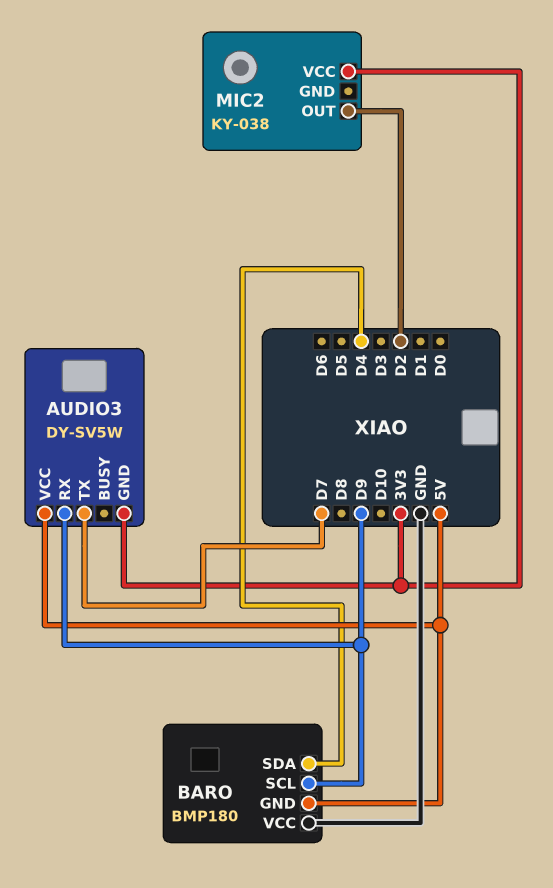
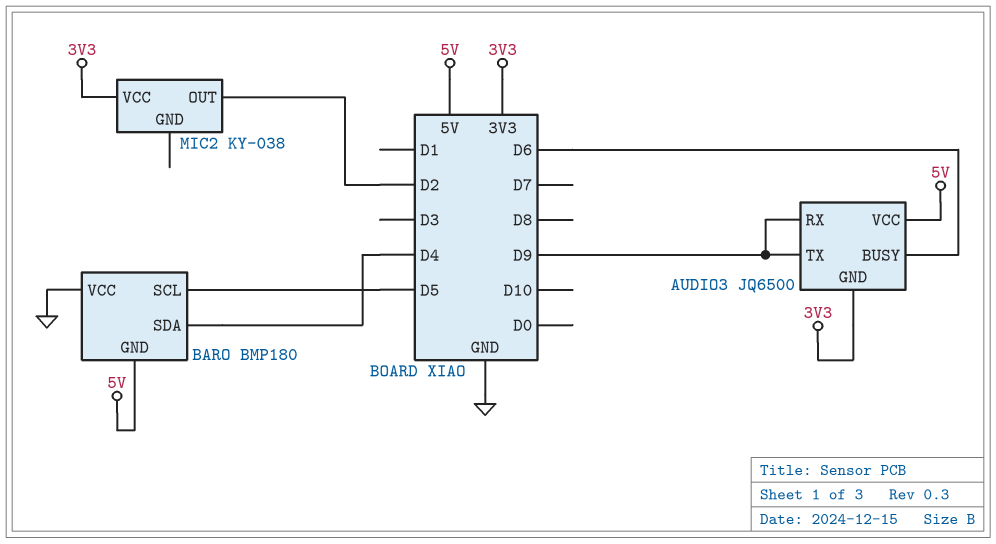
AUDIO3: DY-SV5W -> JQ6500
AUDIO3 pin BUSY: none -> D6
AUDIO3 pin TX: D7 -> D9
BARO pin SCL: D9 -> D5

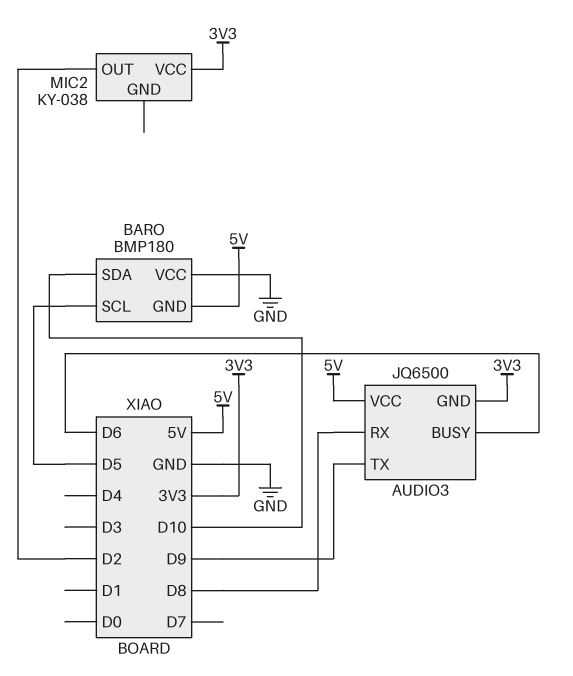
AUDIO3 pin RX: D9 -> D8
BARO pin SDA: D4 -> D10

